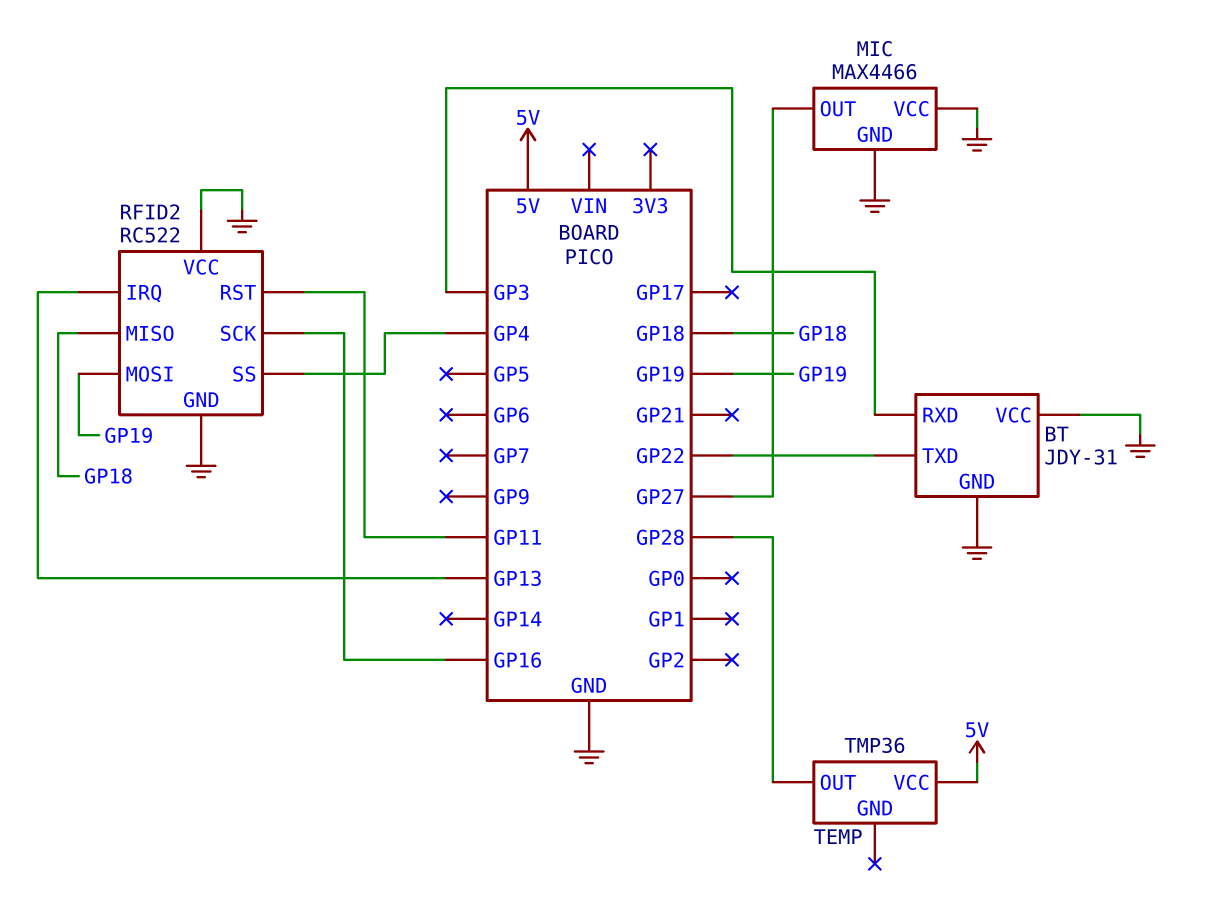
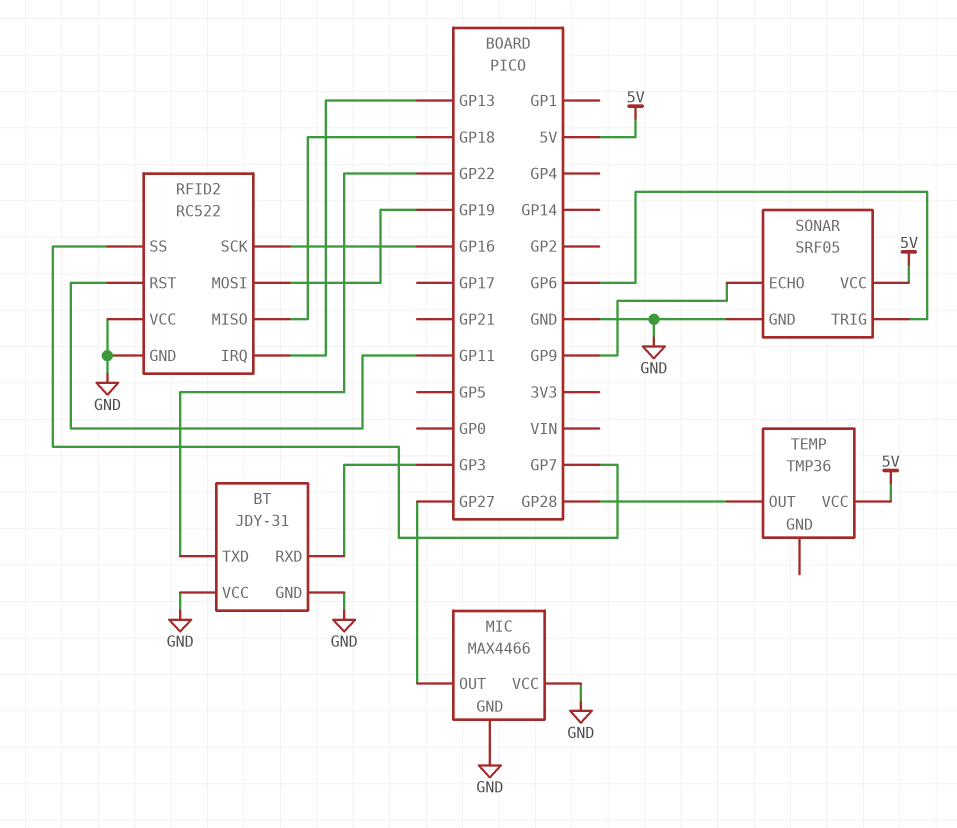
RFID2 pin SS: GP4 -> GP7
SONAR: none -> SRF05
SONAR pin ECHO: none -> GP9
SONAR pin GND: none -> GND
SONAR pin TRIG: none -> GP6
SONAR pin VCC: none -> 5V

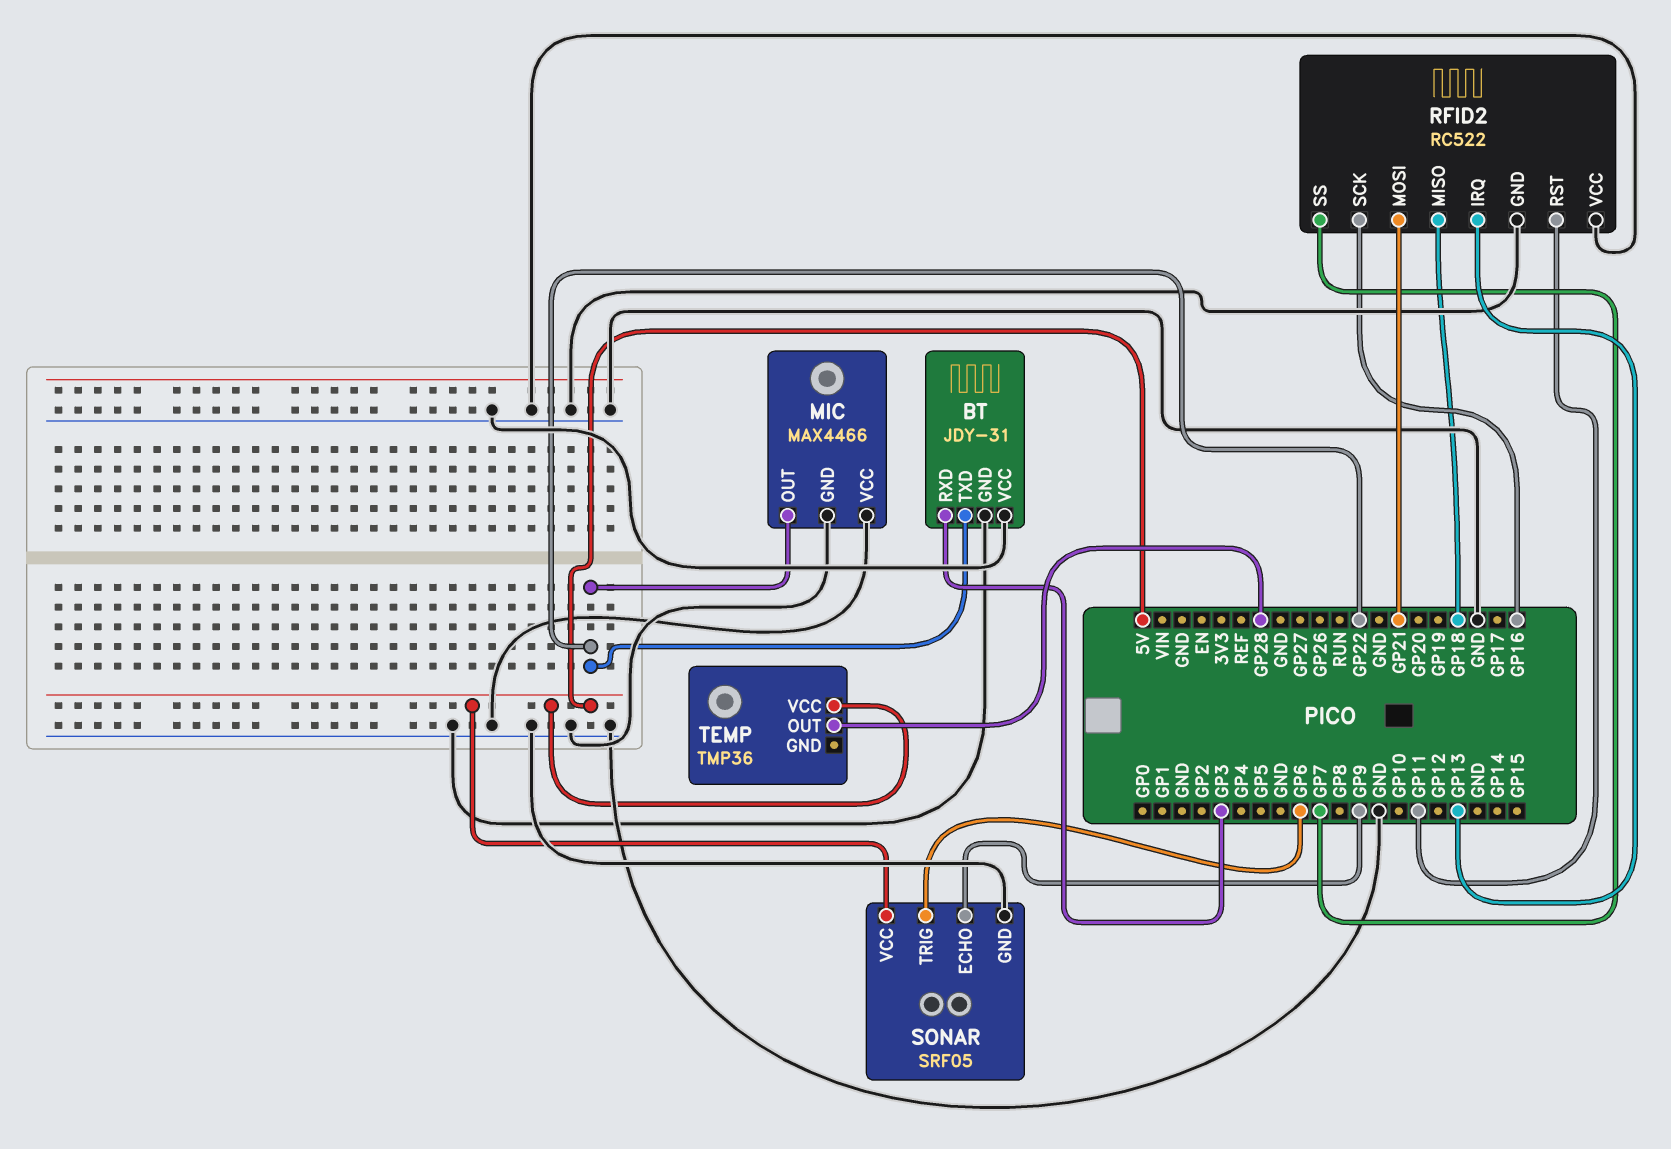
MIC pin OUT: GP27 -> GP22
RFID2 pin MOSI: GP19 -> GP21

